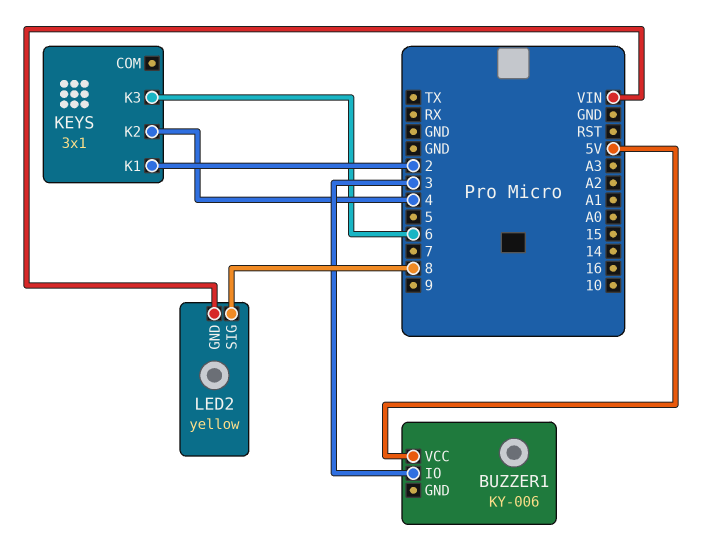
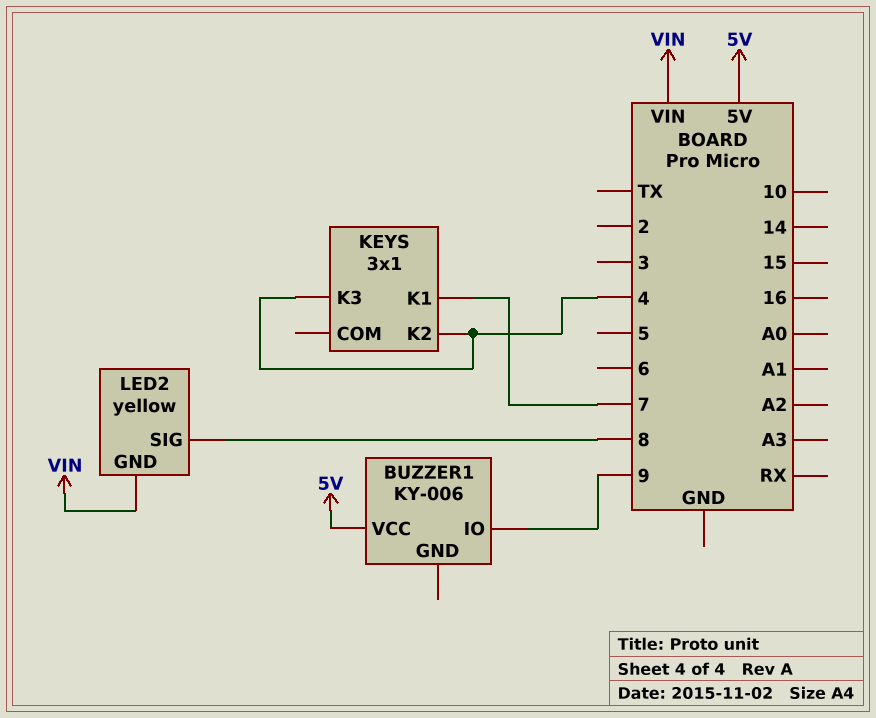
BUZZER1 pin IO: 3 -> 9
KEYS pin K1: 2 -> 7
KEYS pin K3: 6 -> 4

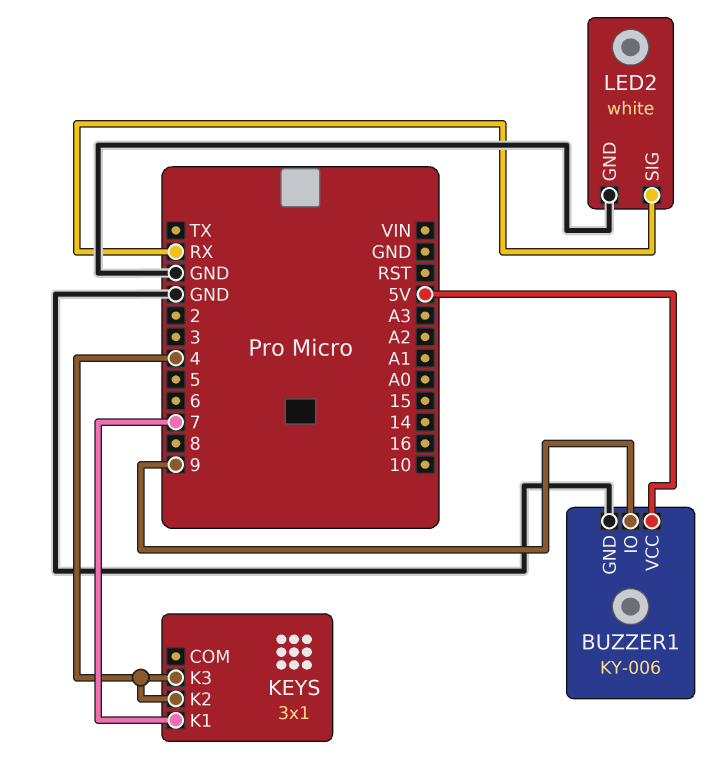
BUZZER1 pin GND: none -> GND
LED2: yellow -> white
LED2 pin GND: VIN -> GND
LED2 pin SIG: 8 -> RX

